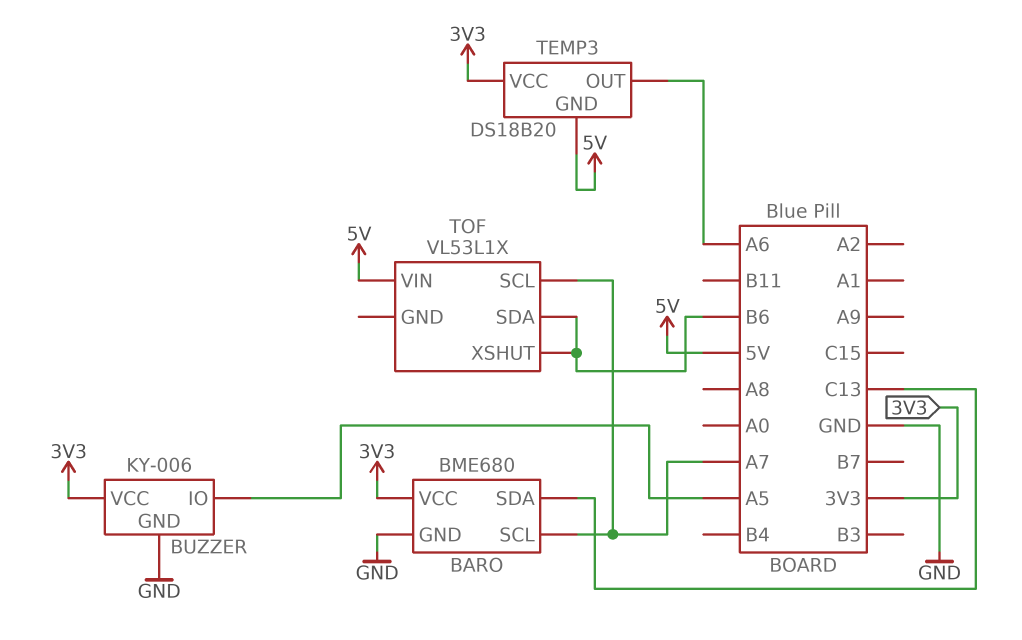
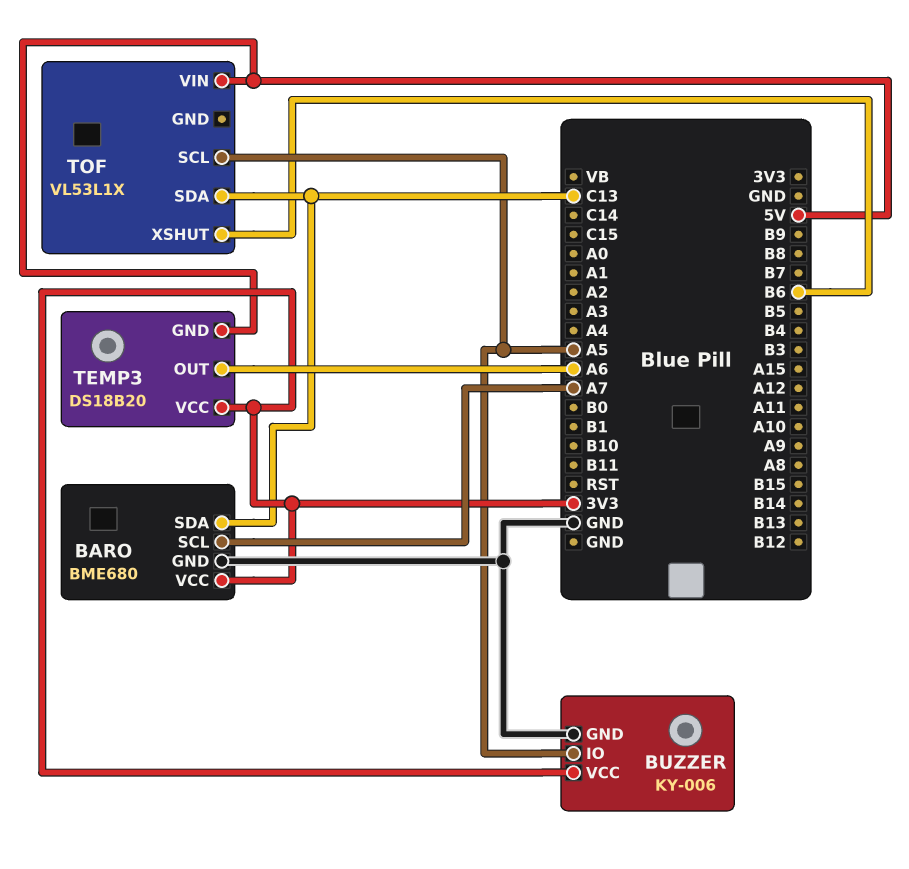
TOF pin SCL: A7 -> A5
TOF pin SDA: B6 -> C13

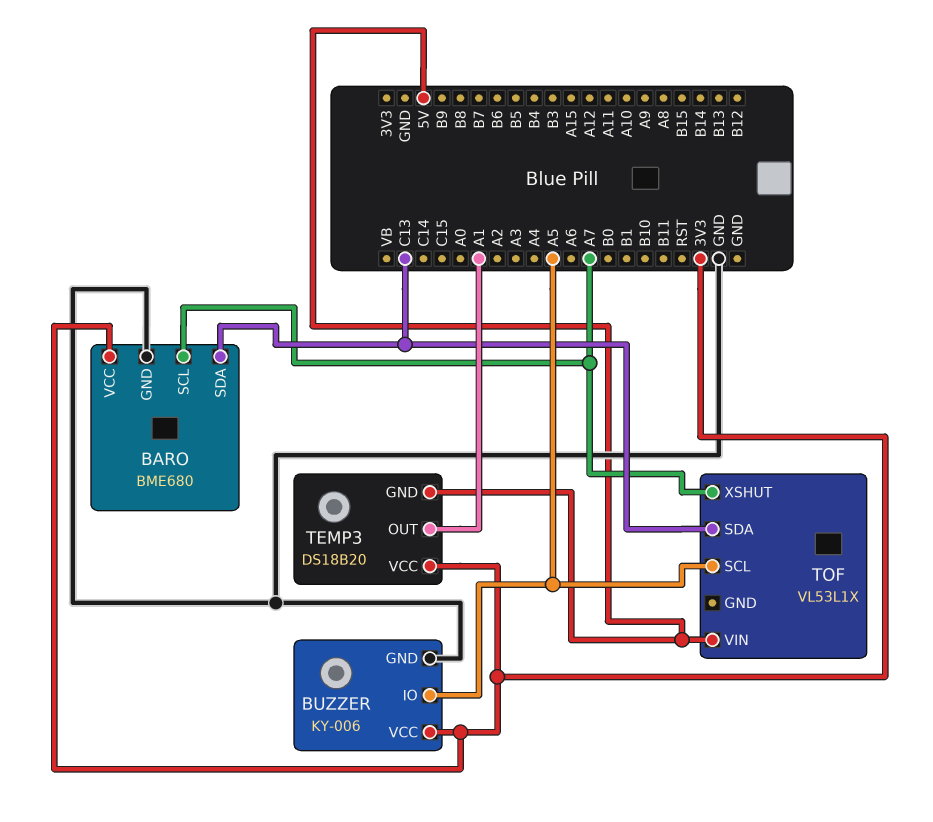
TEMP3 pin OUT: A6 -> A1
TOF pin XSHUT: B6 -> A7

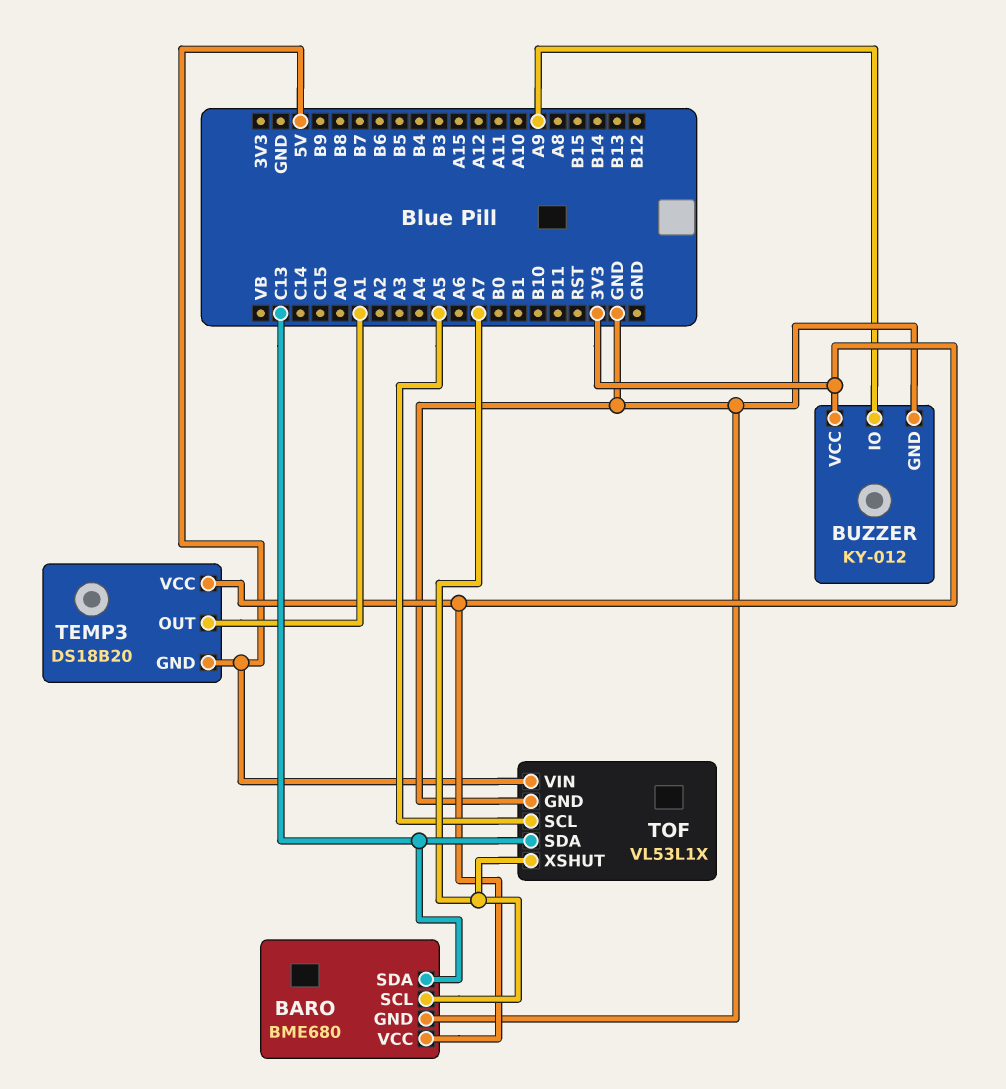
BUZZER: KY-006 -> KY-012
BUZZER pin IO: A5 -> A9
TOF pin GND: none -> GND

